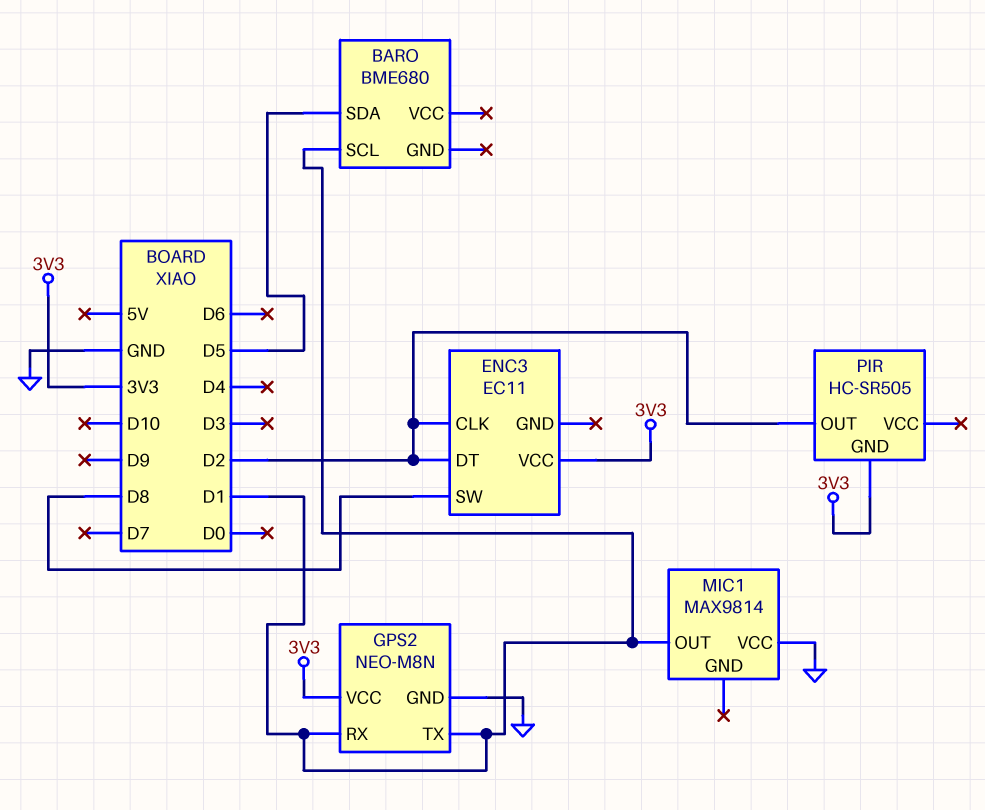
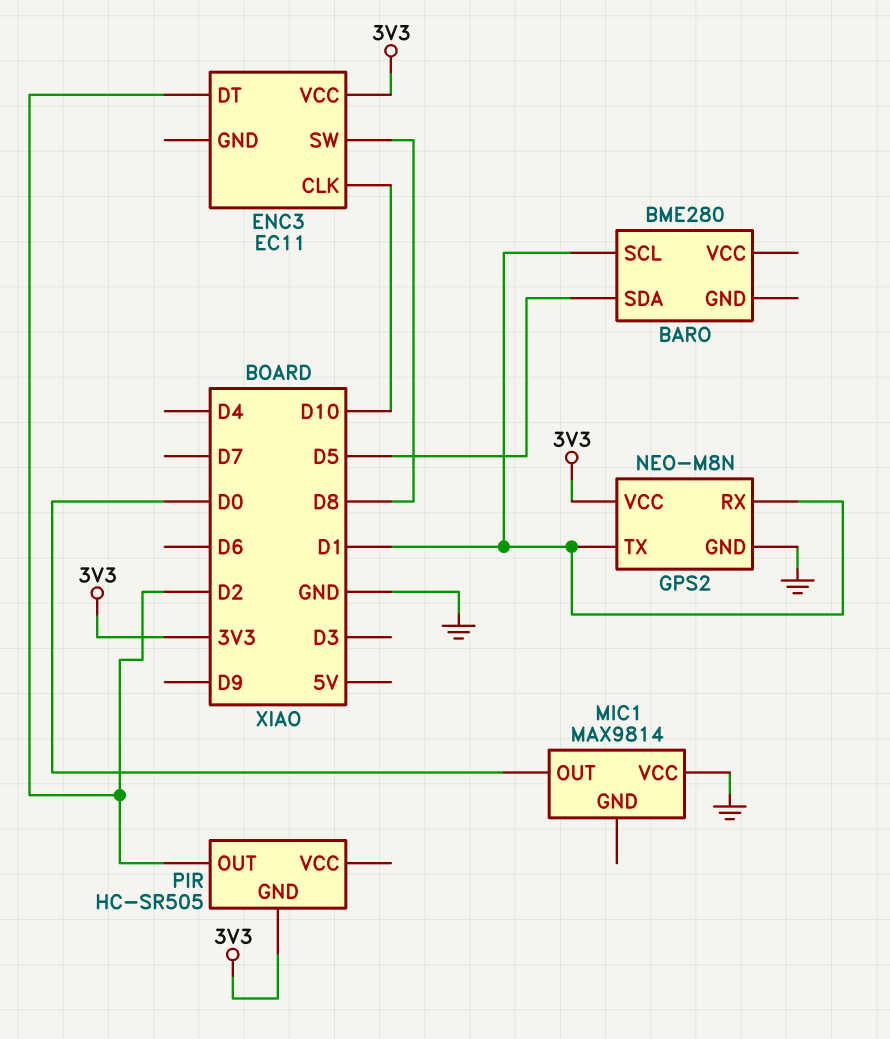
BARO: BME680 -> BME280
ENC3 pin CLK: D2 -> D10
MIC1 pin OUT: D1 -> D0

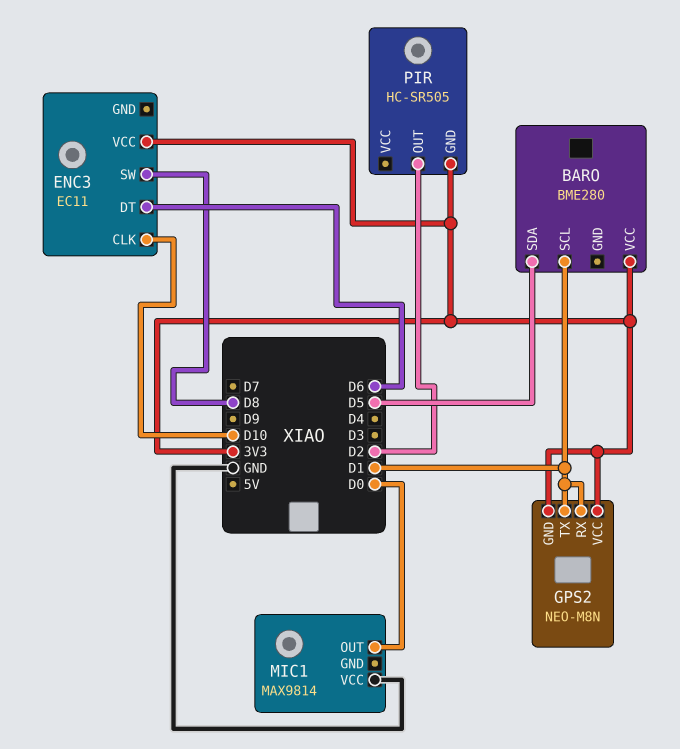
BARO pin VCC: none -> 3V3
ENC3 pin DT: D2 -> D6
GPS2 pin GND: GND -> 3V3

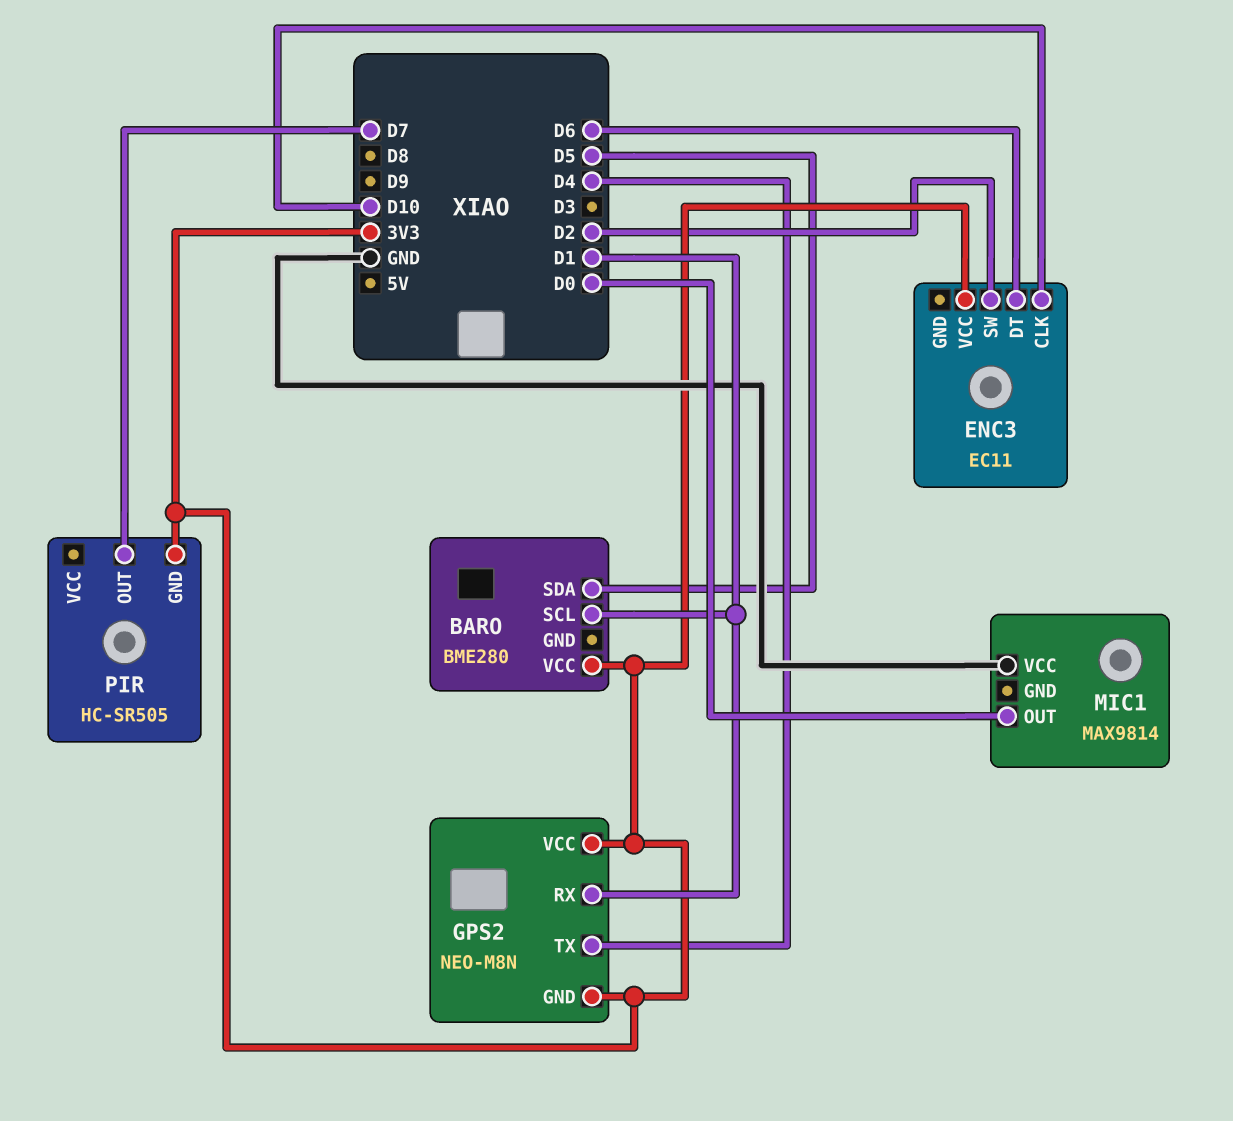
ENC3 pin SW: D8 -> D2
GPS2 pin TX: D1 -> D4
PIR pin OUT: D2 -> D7

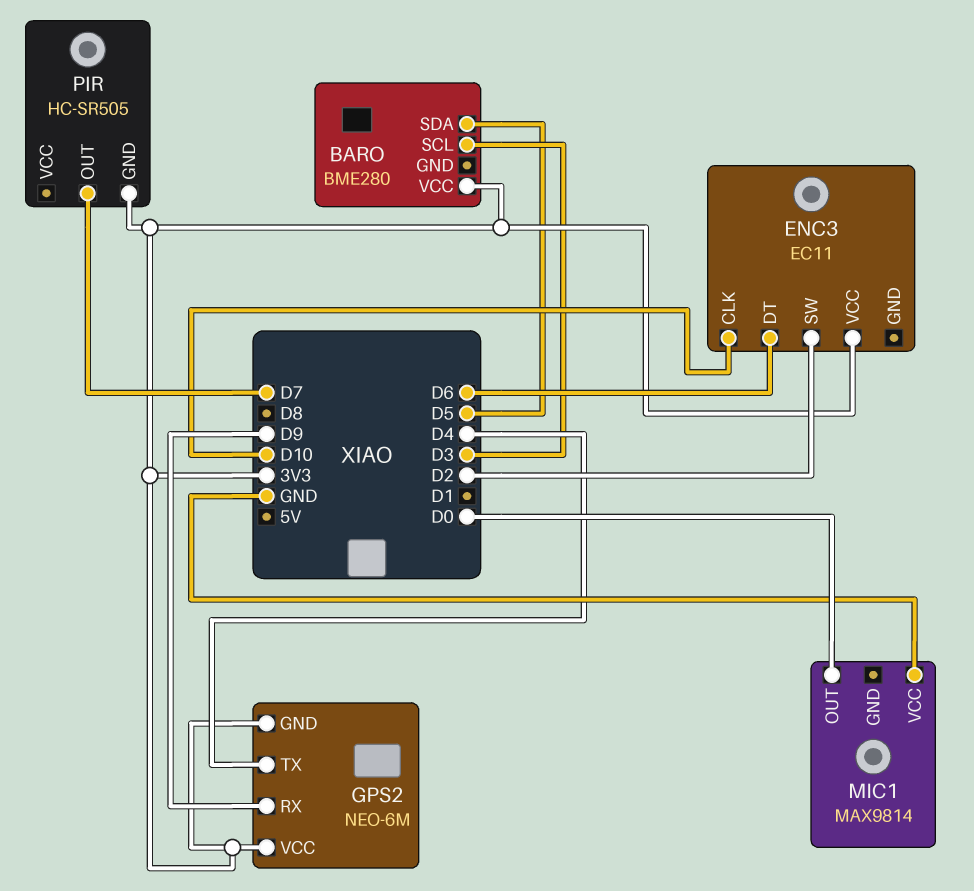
BARO pin SCL: D1 -> D3
GPS2: NEO-M8N -> NEO-6M
GPS2 pin RX: D1 -> D9

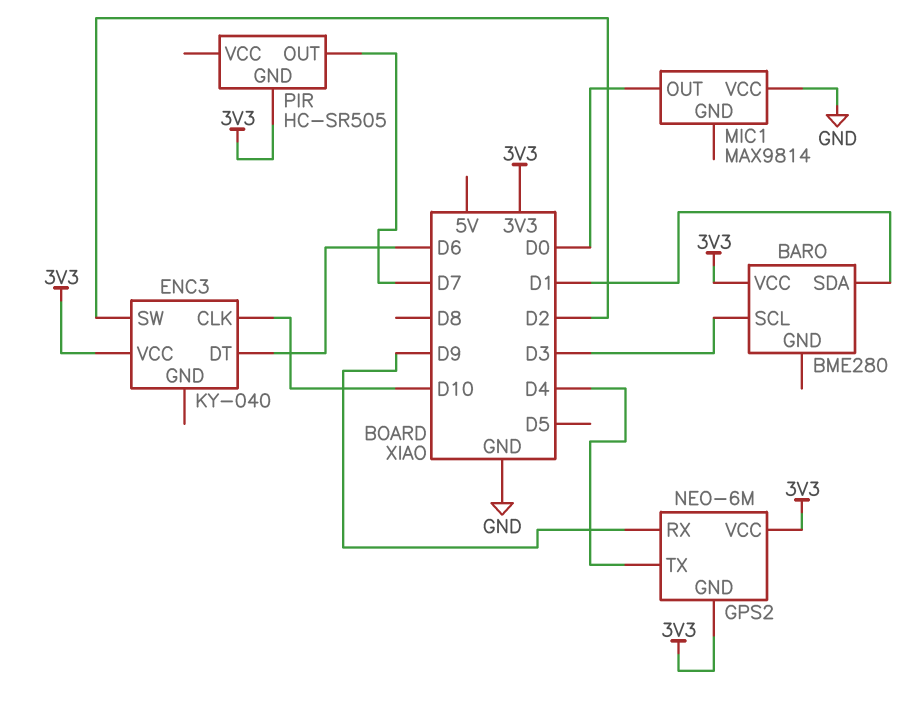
BARO pin SDA: D5 -> D1
ENC3: EC11 -> KY-040

